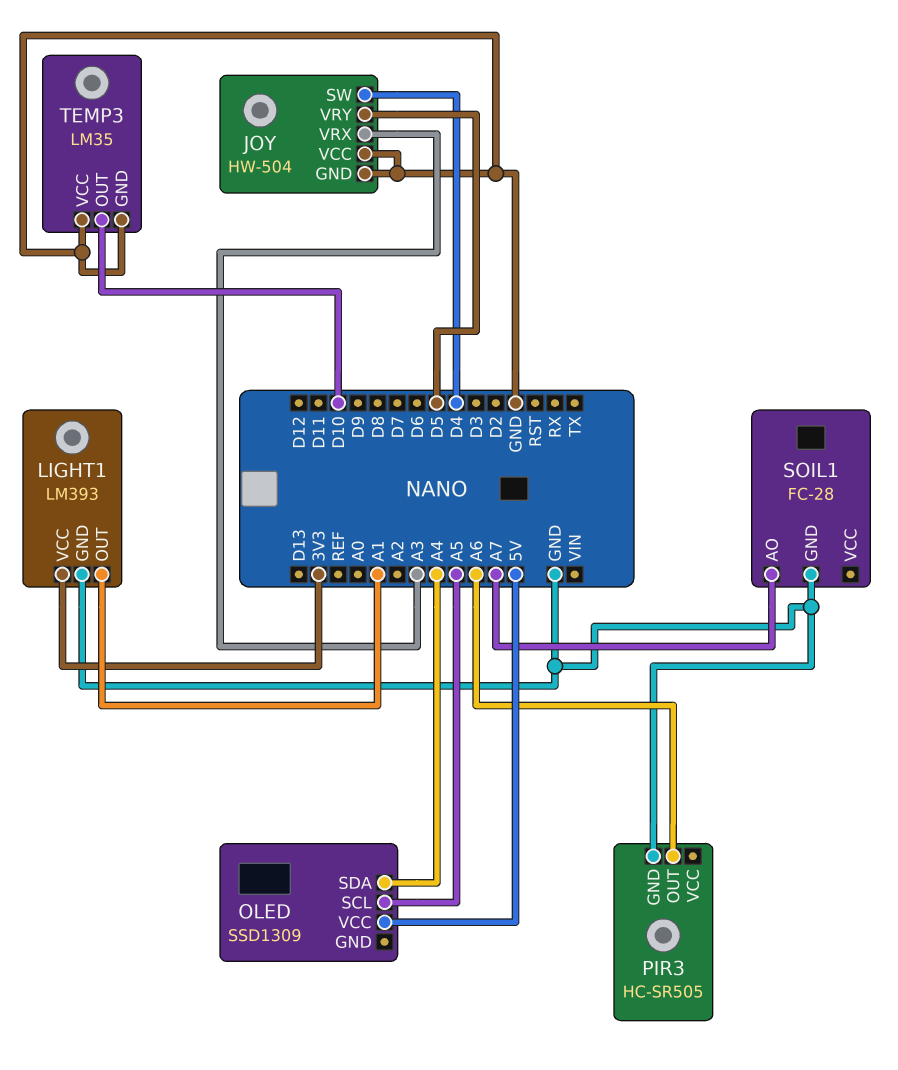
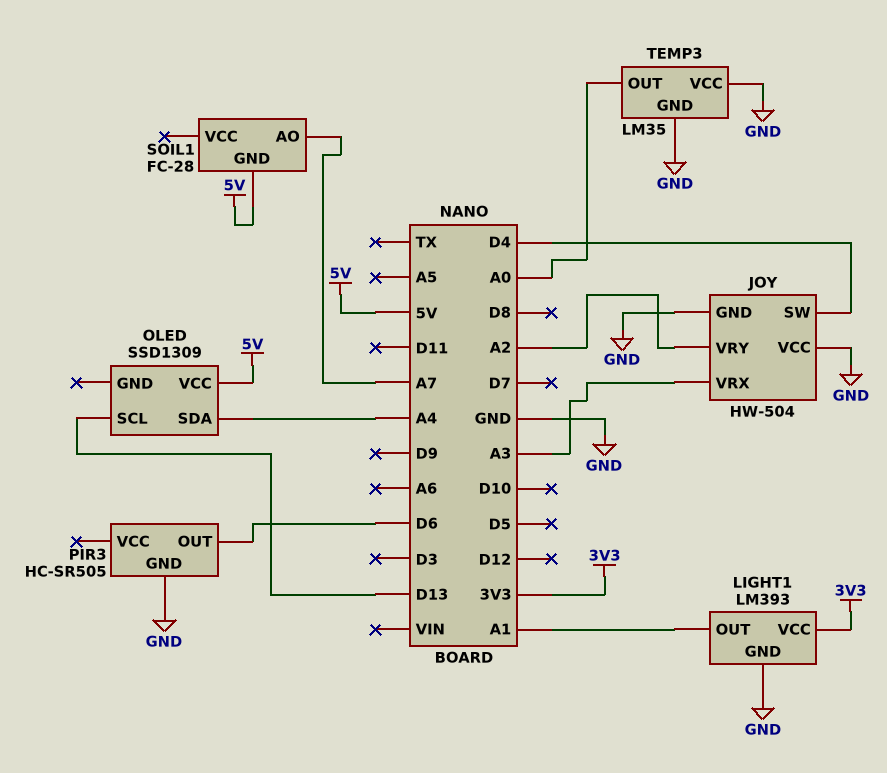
JOY pin VRY: D5 -> A2
OLED pin SCL: A5 -> D13
PIR3 pin OUT: A6 -> D6
SOIL1 pin GND: GND -> 5V
TEMP3 pin OUT: D10 -> A0

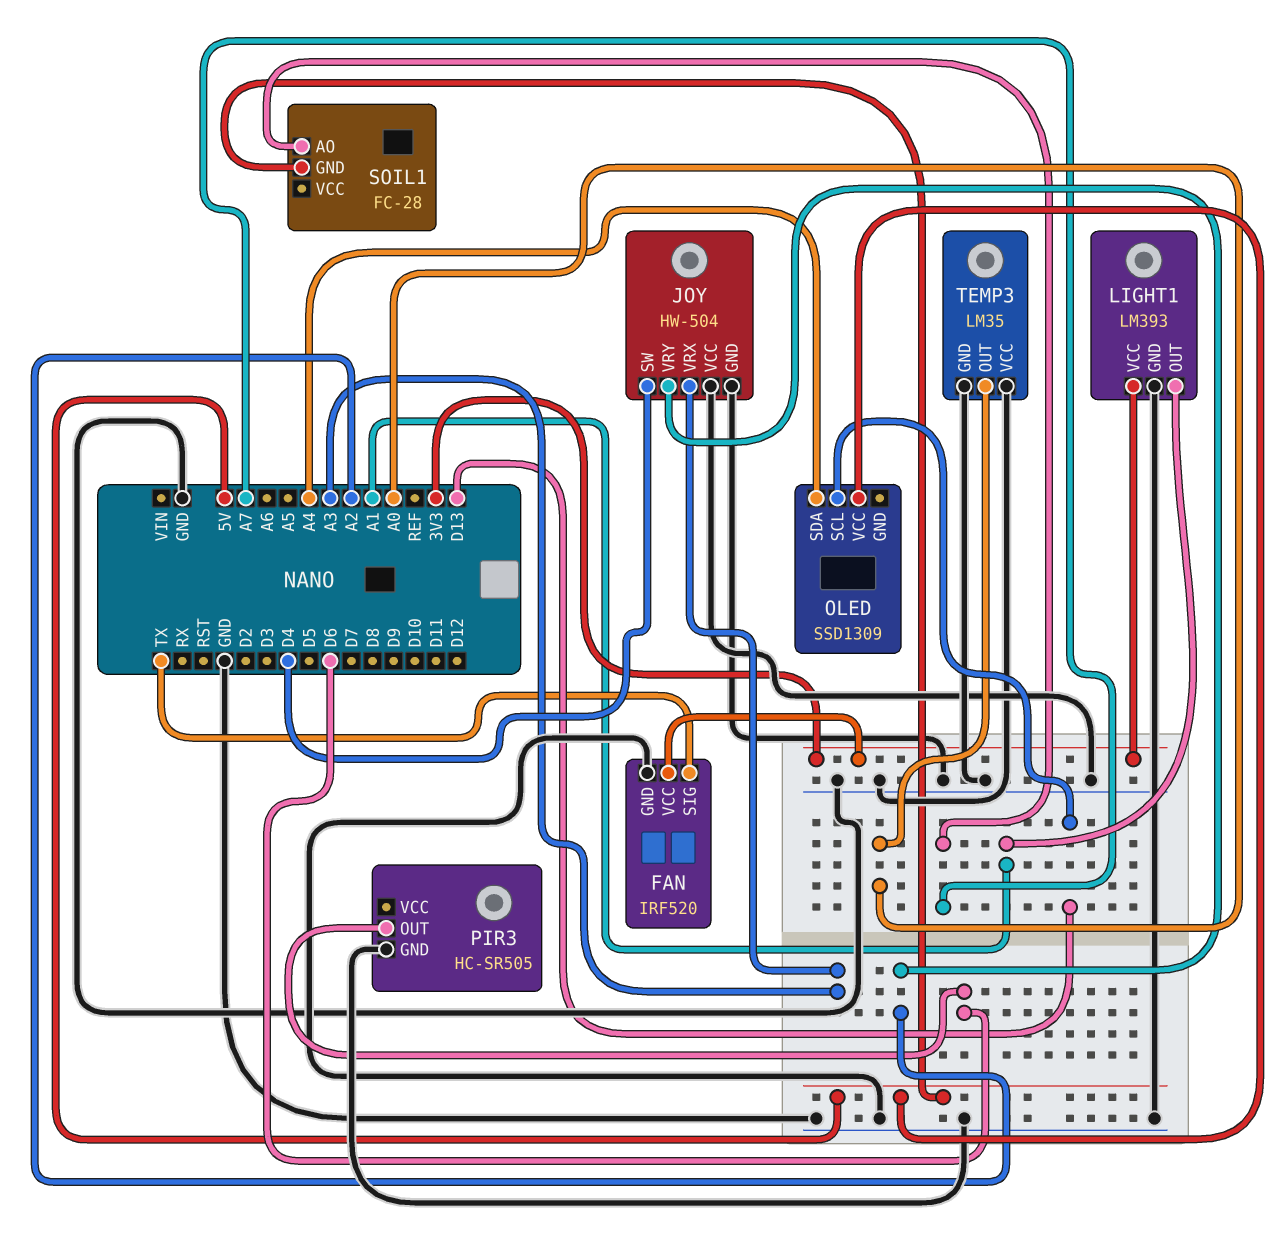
FAN: none -> IRF520
FAN pin GND: none -> GND
FAN pin SIG: none -> TX
FAN pin VCC: none -> 3V3

